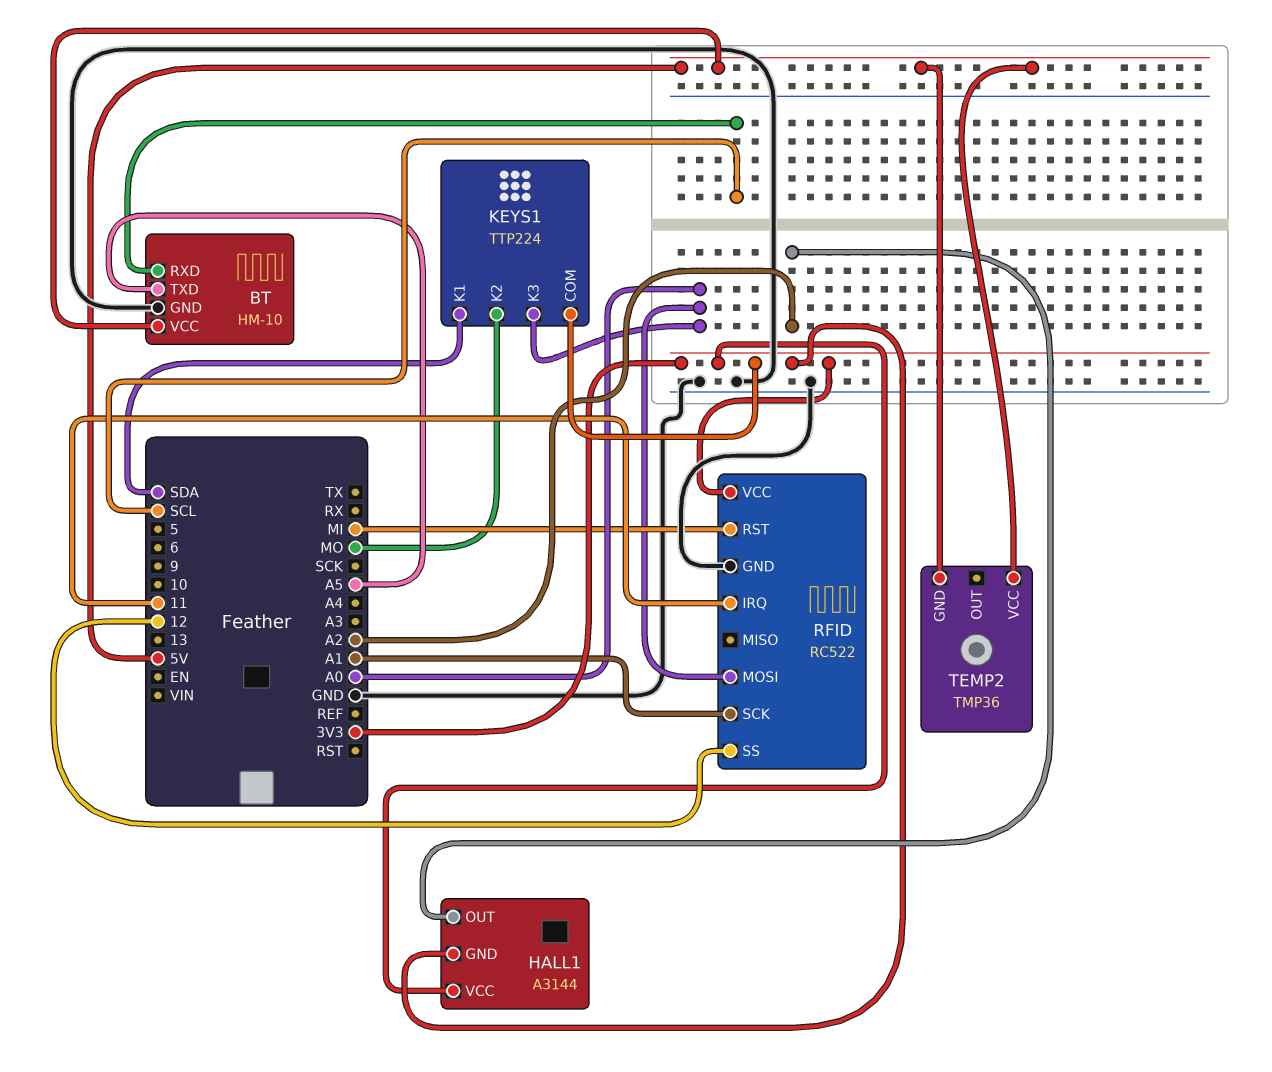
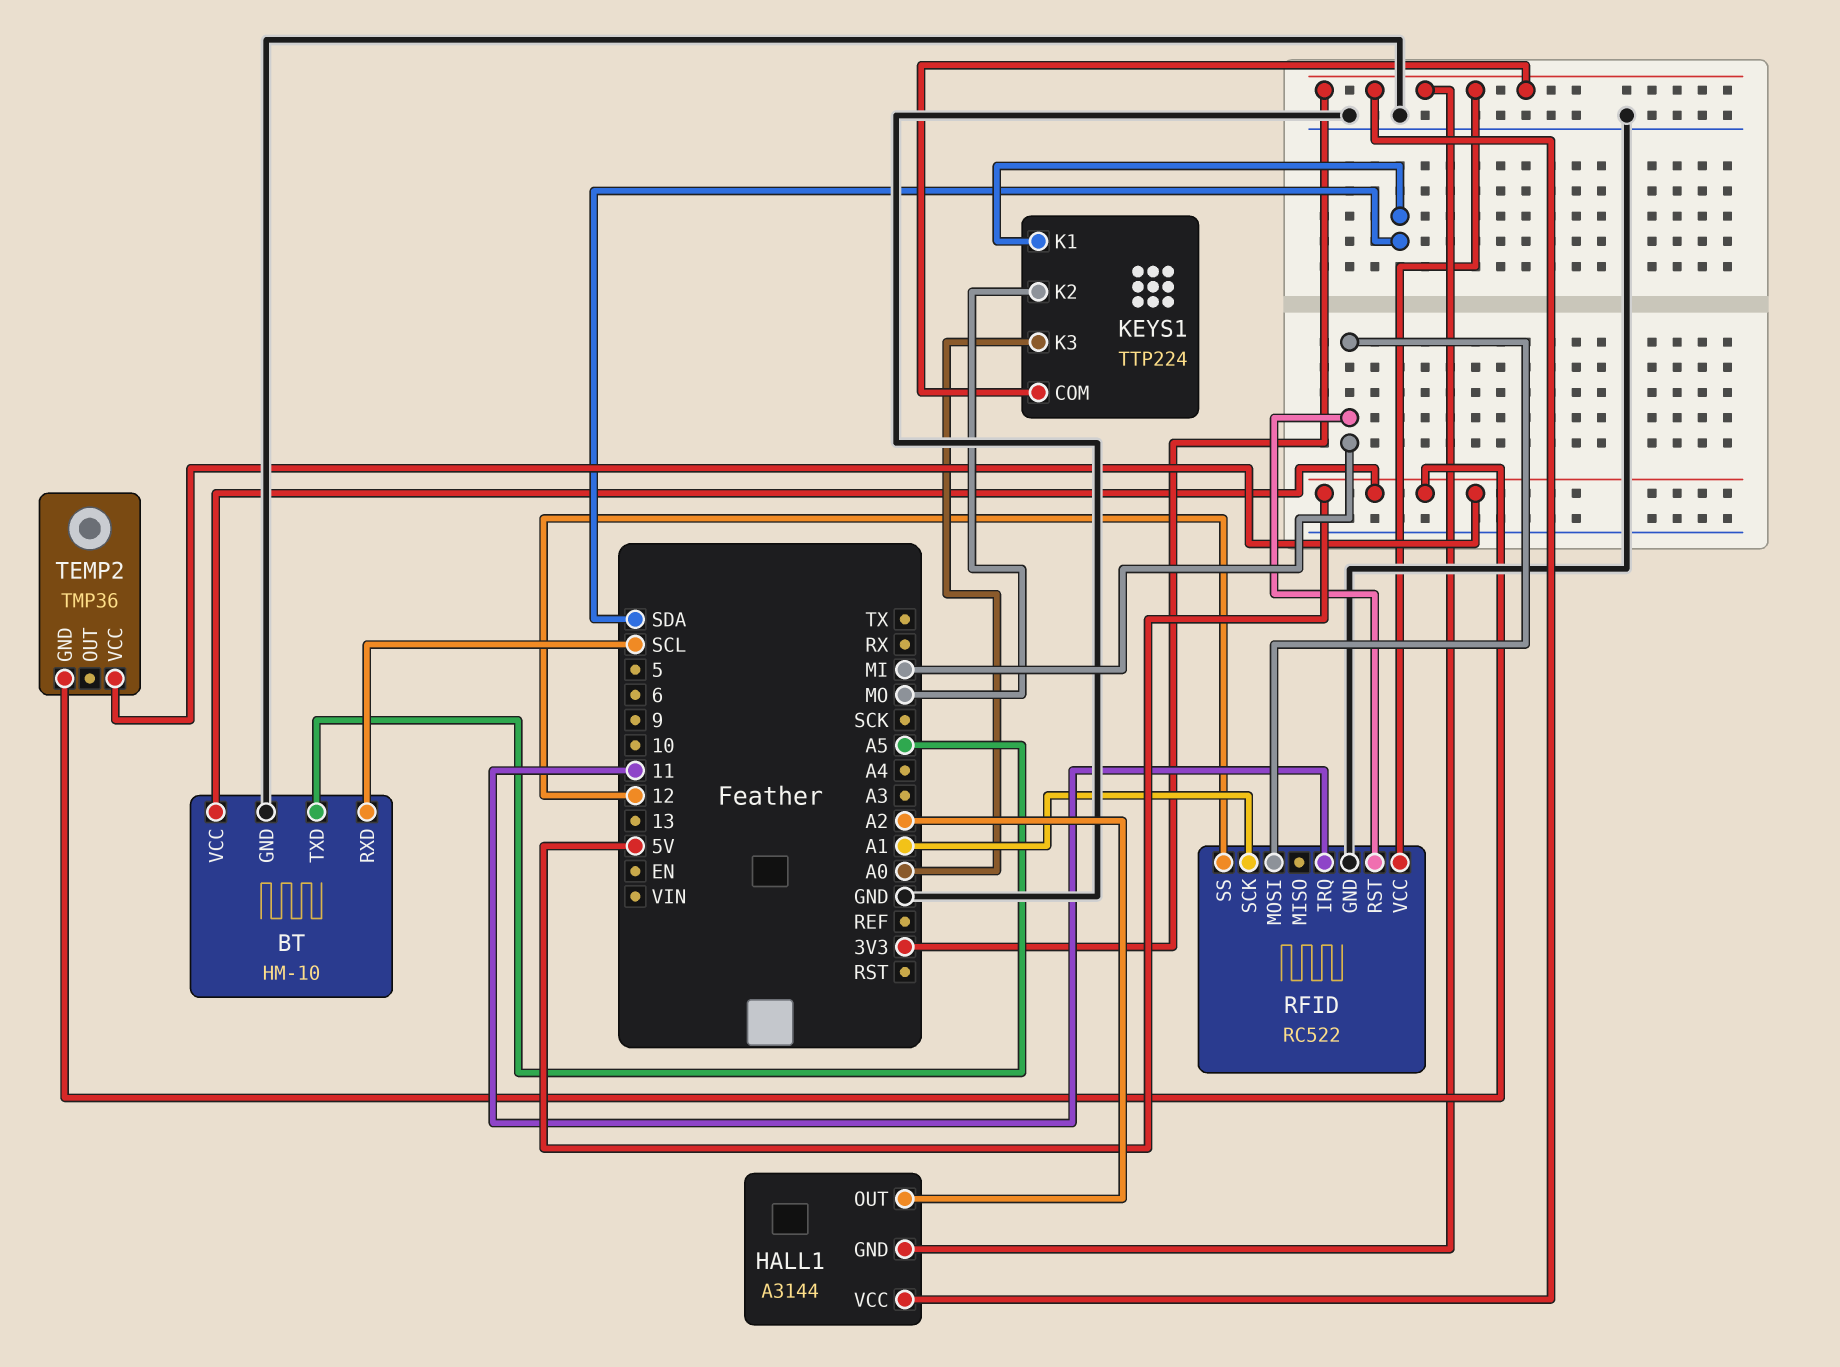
RFID pin MOSI: A0 -> MI

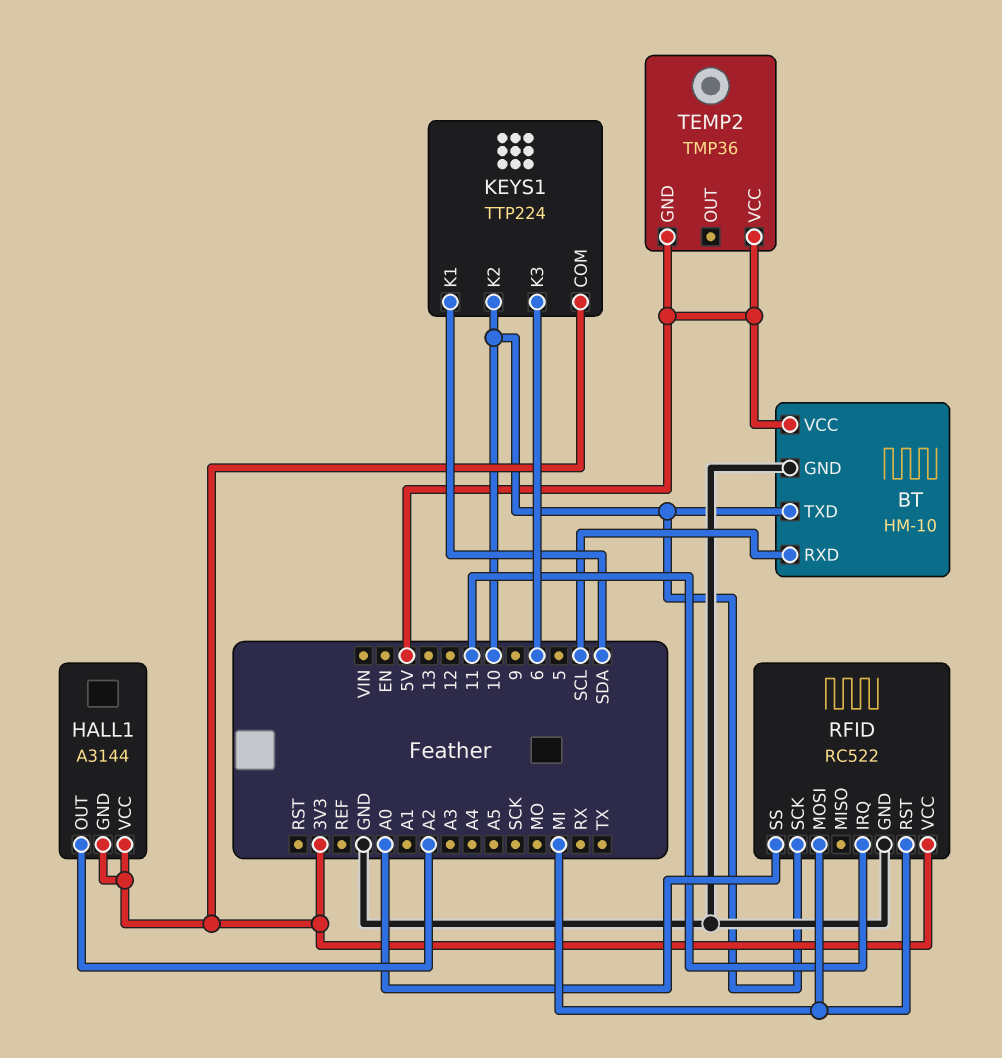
BT pin TXD: A5 -> 10
KEYS1 pin K2: MO -> 10
KEYS1 pin K3: A0 -> 6
RFID pin SCK: A1 -> 10
RFID pin SS: 12 -> A0

